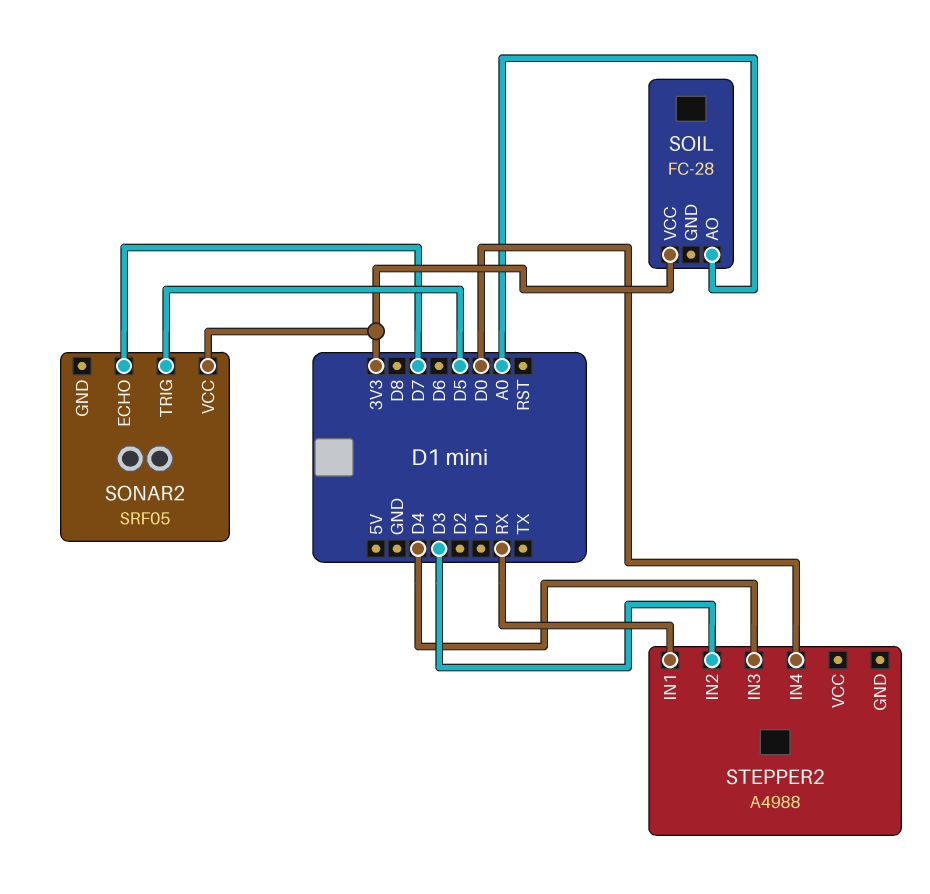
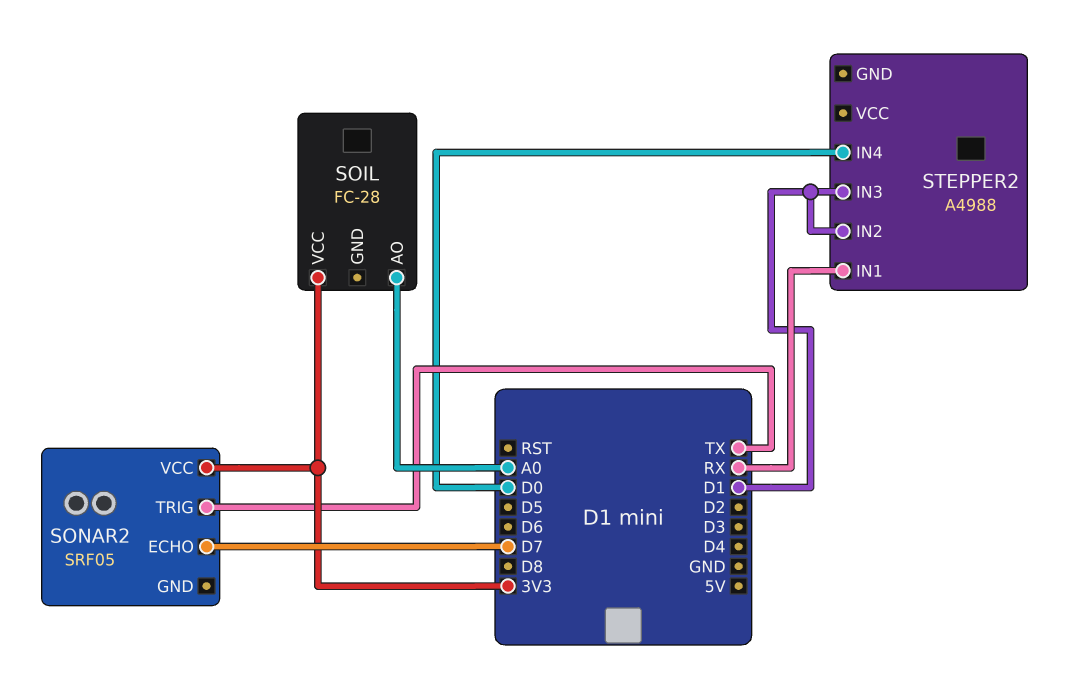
SONAR2 pin TRIG: D5 -> TX
STEPPER2 pin IN2: D3 -> D1
STEPPER2 pin IN3: D4 -> D1

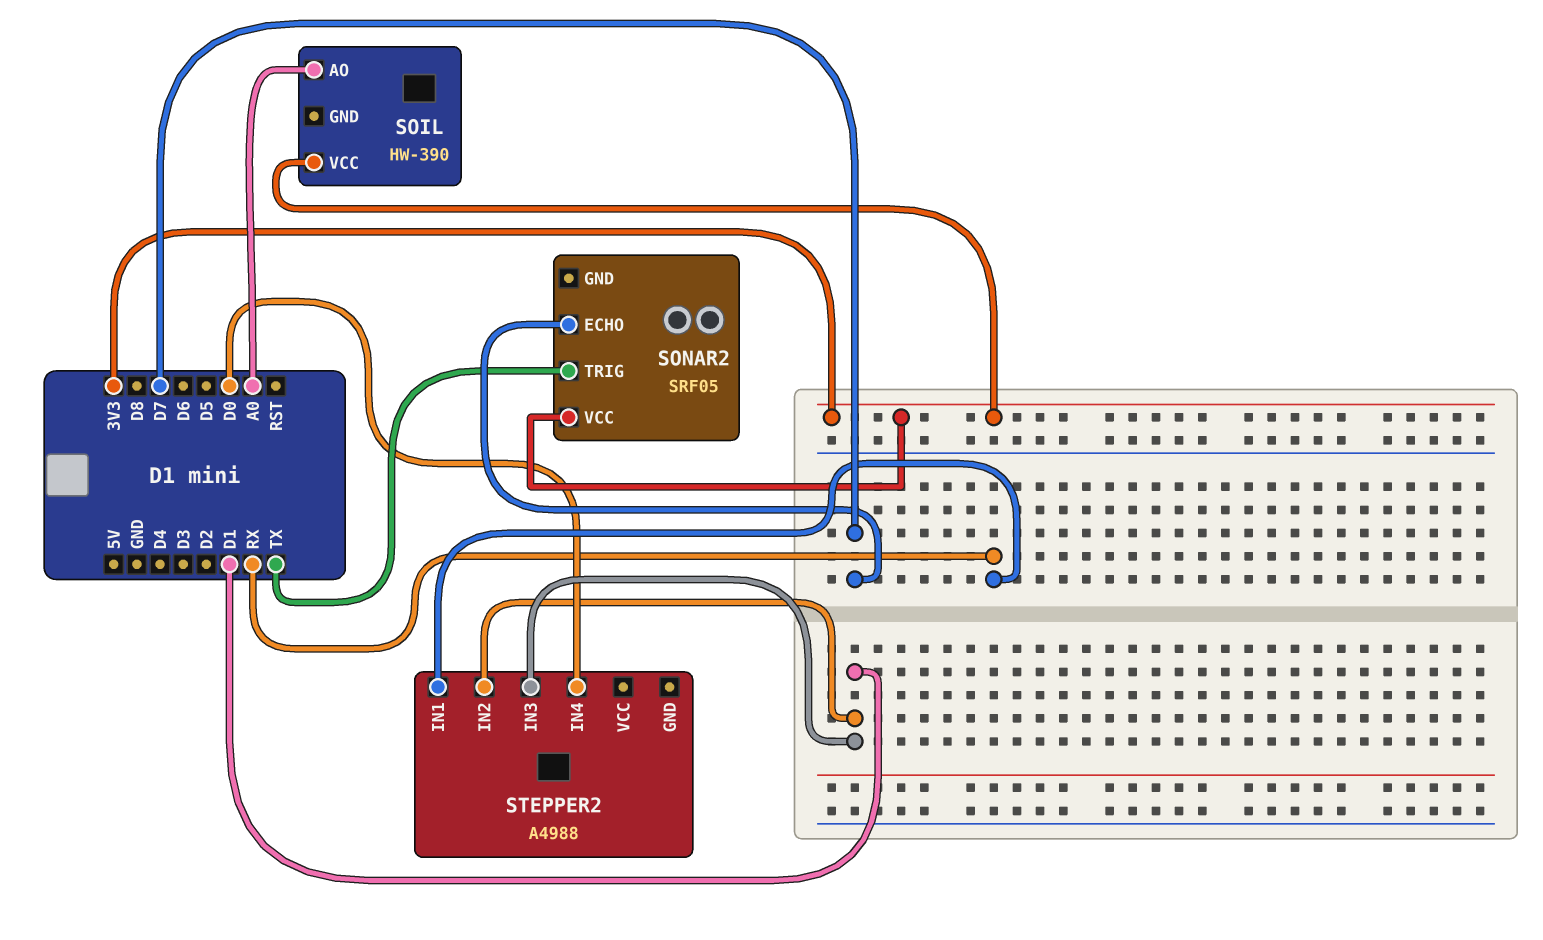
SOIL: FC-28 -> HW-390

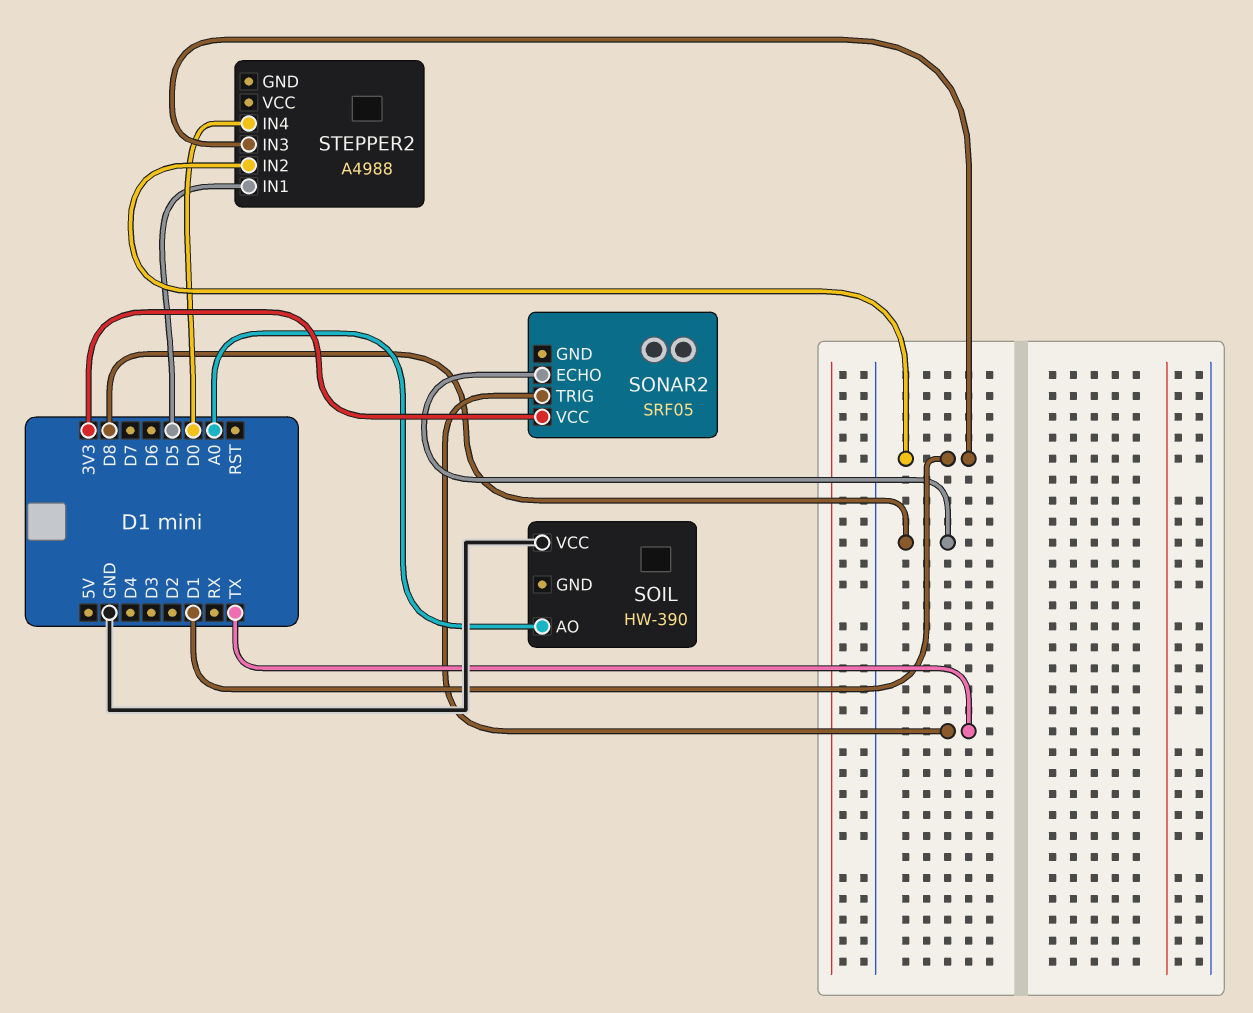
SOIL pin VCC: 3V3 -> GND
SONAR2 pin ECHO: D7 -> D8
STEPPER2 pin IN1: RX -> D5

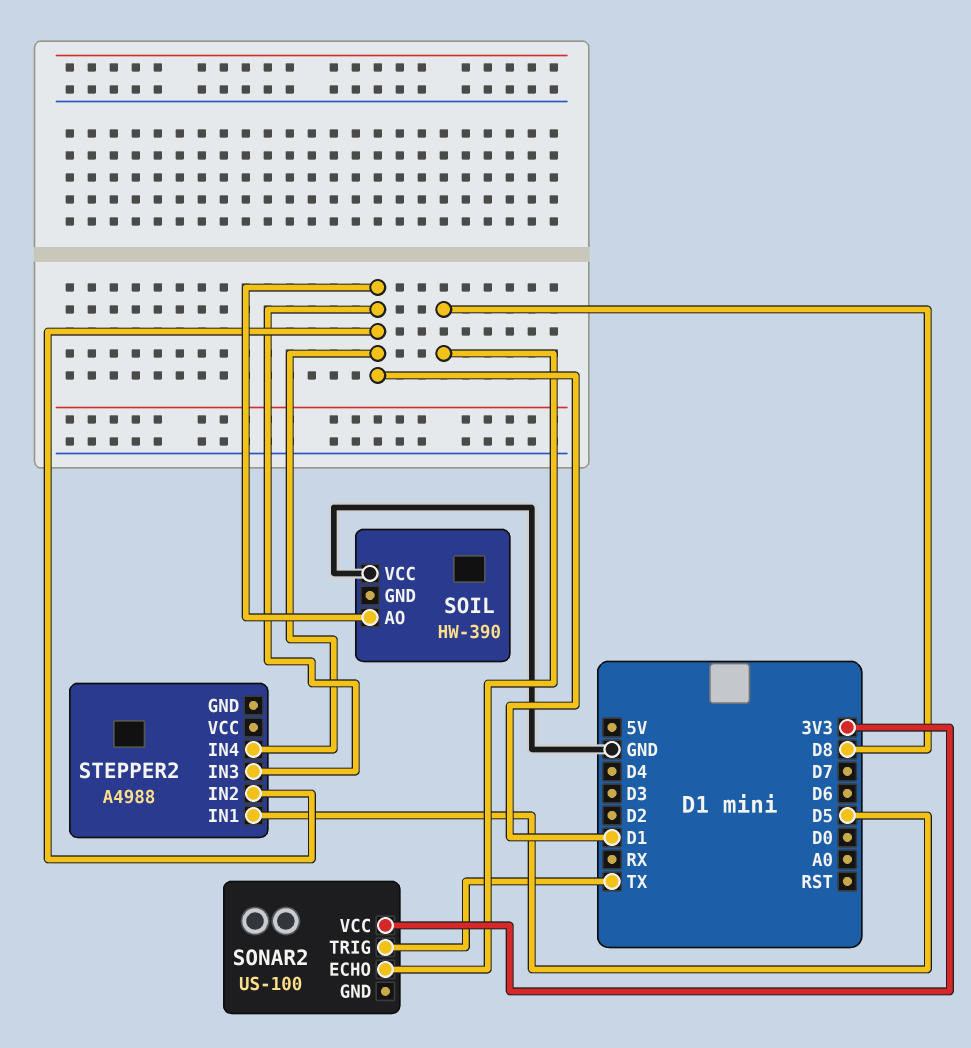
SOIL pin AO: A0 -> D1
SONAR2: SRF05 -> US-100
STEPPER2 pin IN4: D0 -> D1

